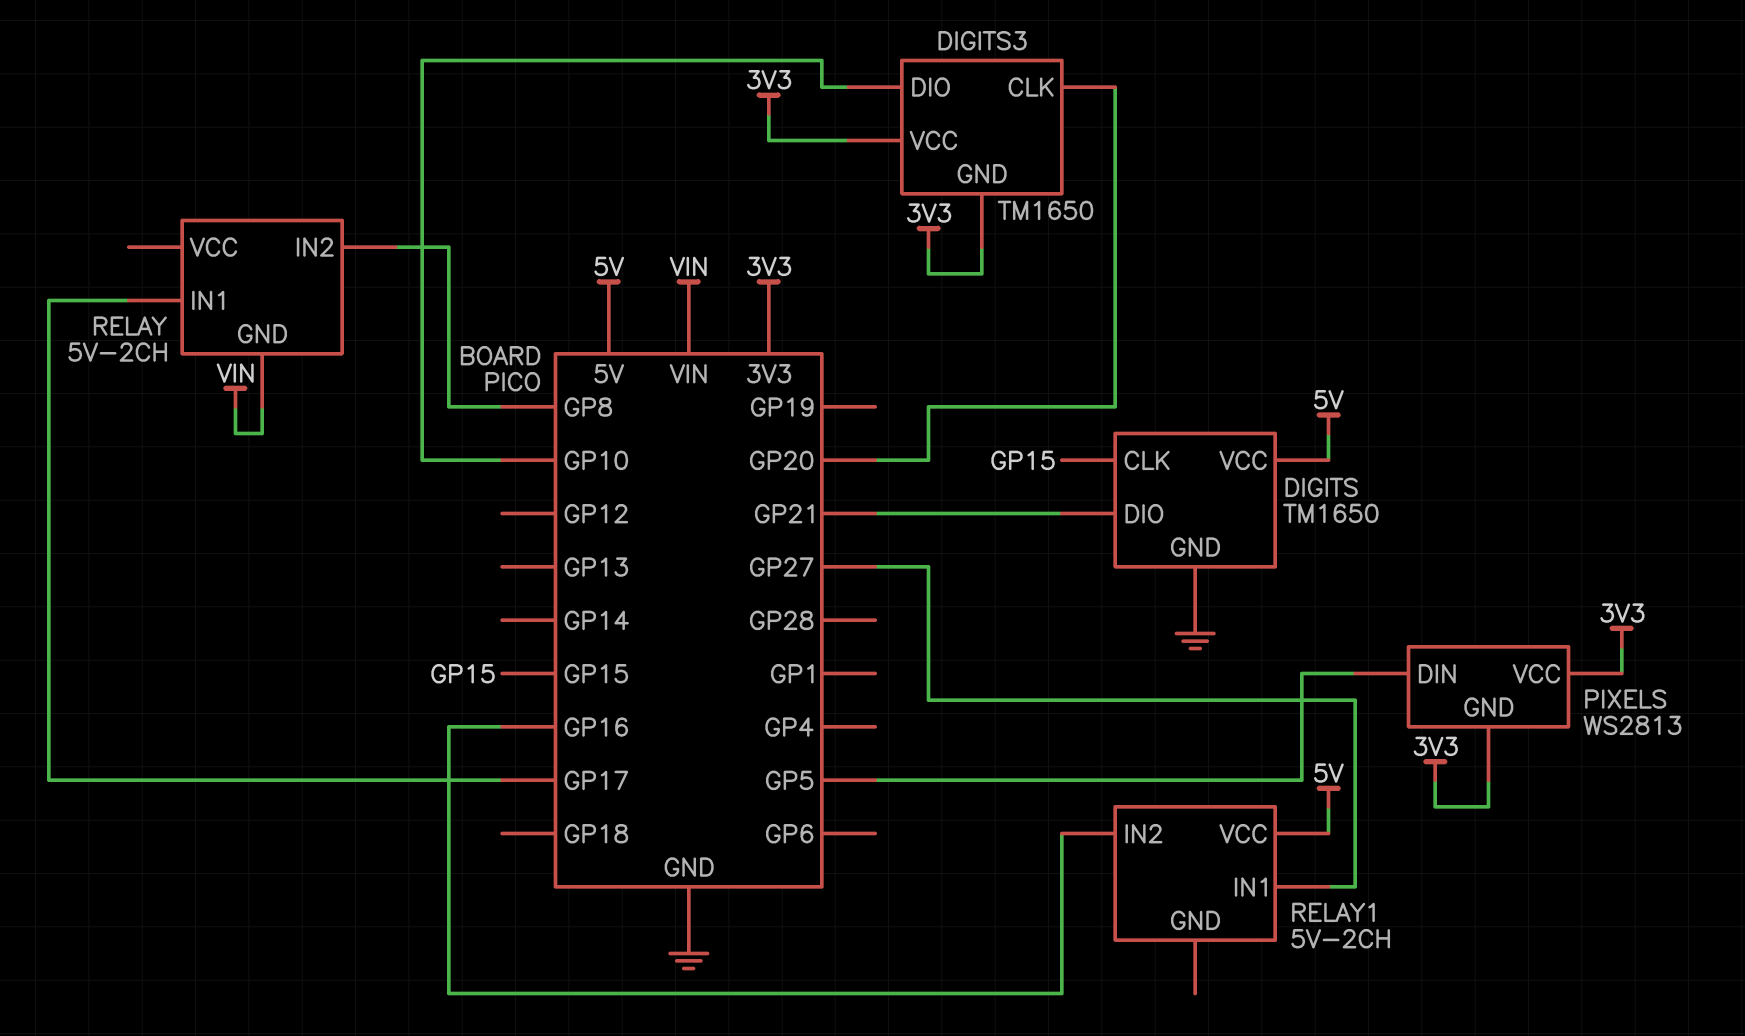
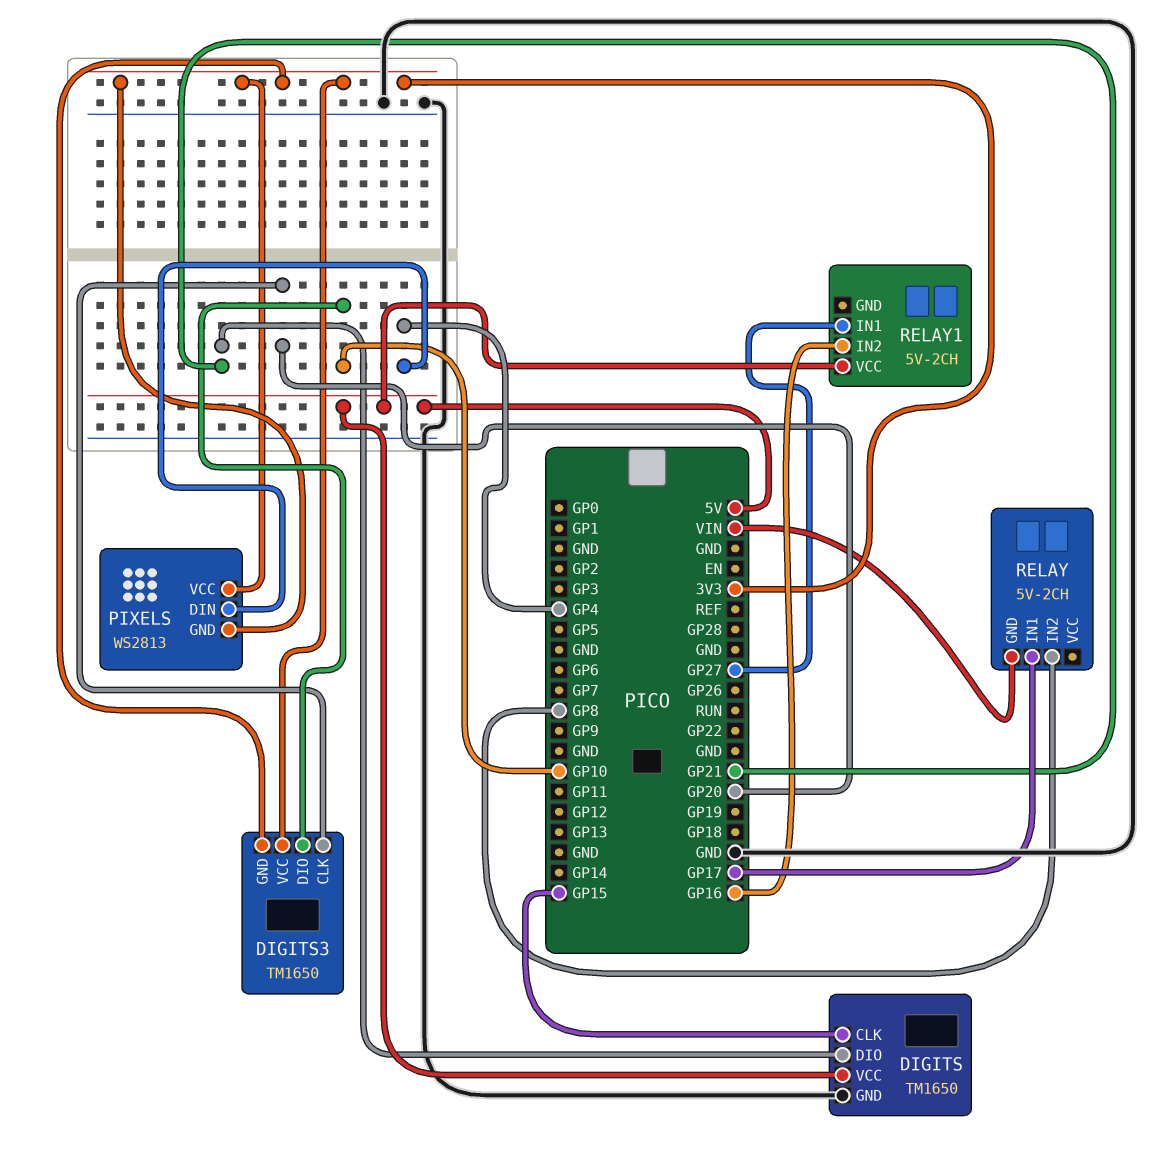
PIXELS pin DIN: GP5 -> GP4

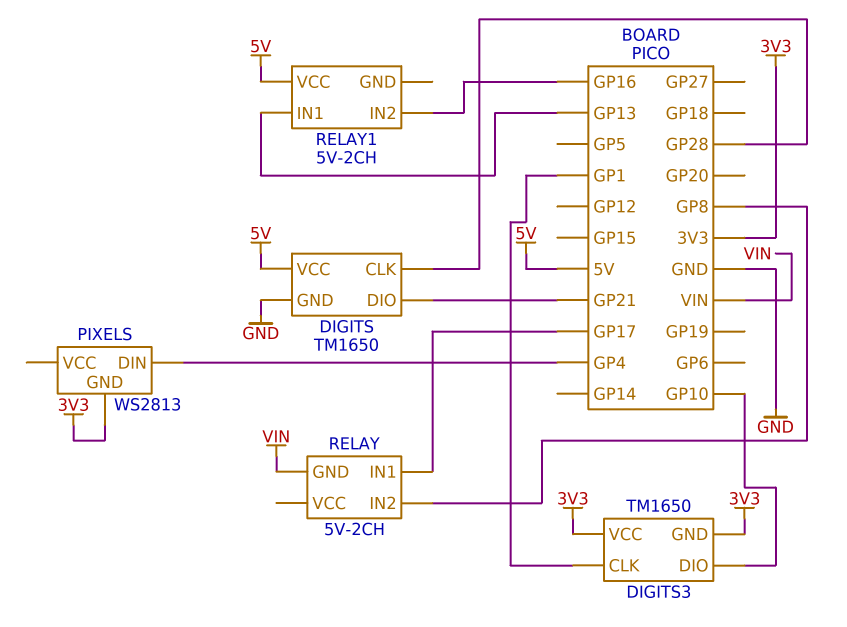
DIGITS pin CLK: GP15 -> GP28
DIGITS3 pin CLK: GP20 -> GP1
PIXELS pin VCC: 3V3 -> none
RELAY1 pin IN1: GP27 -> GP13

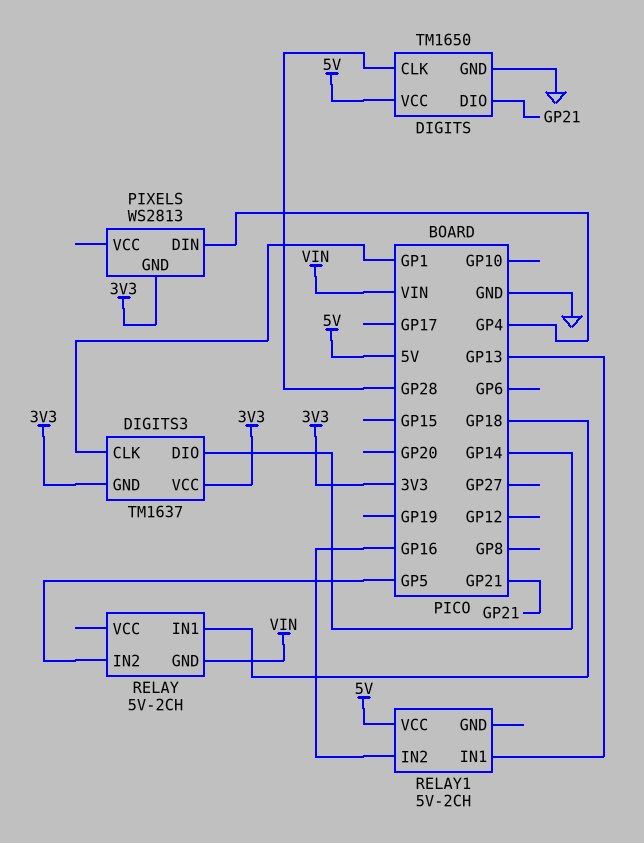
DIGITS3: TM1650 -> TM1637
DIGITS3 pin DIO: GP10 -> GP14
RELAY pin IN1: GP17 -> GP18
RELAY pin IN2: GP8 -> GP5

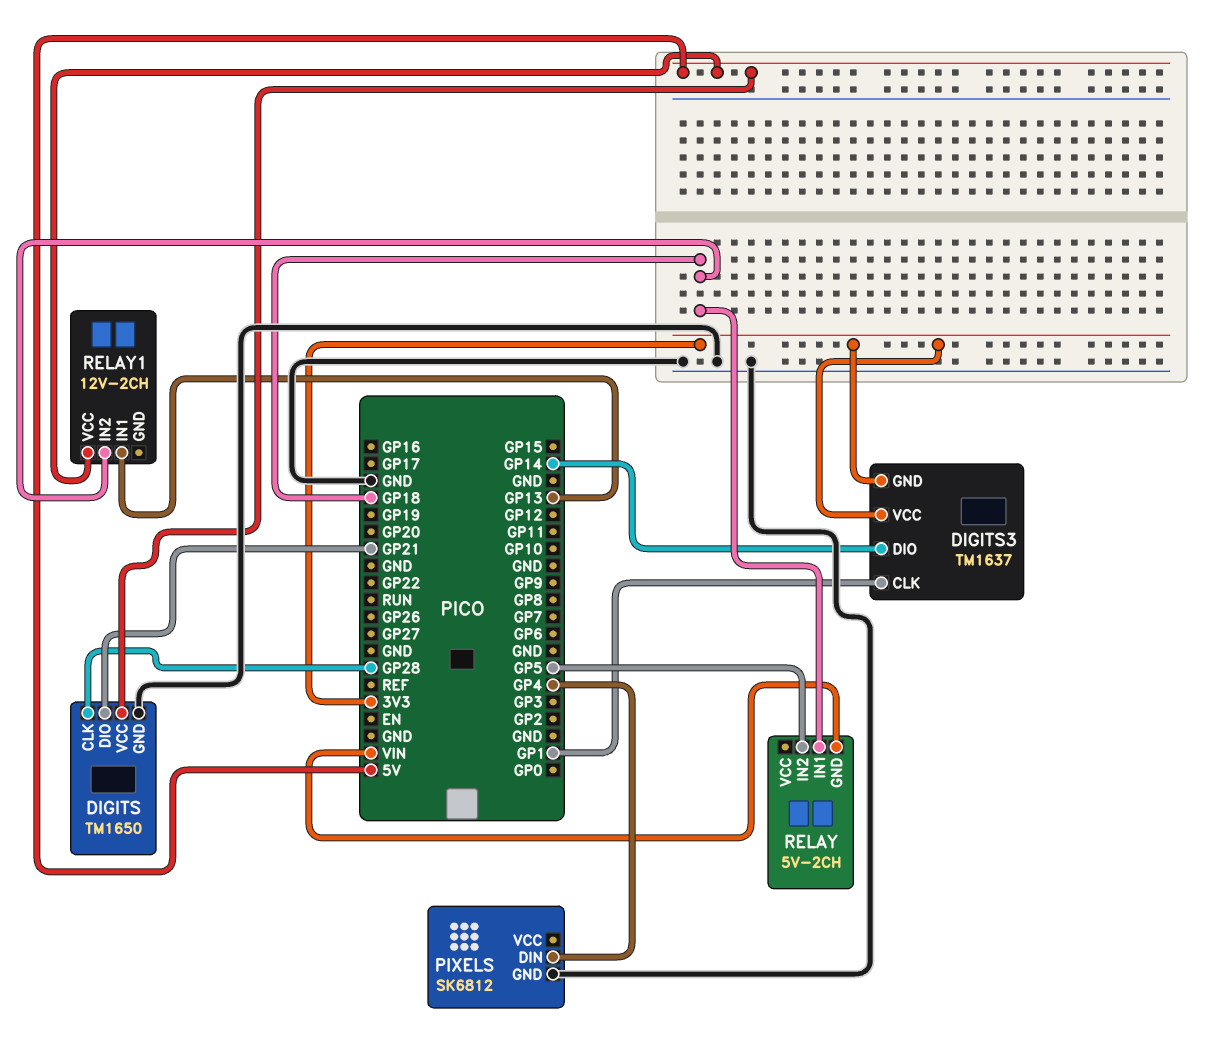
PIXELS: WS2813 -> SK6812
PIXELS pin GND: 3V3 -> GND
RELAY1: 5V-2CH -> 12V-2CH
RELAY1 pin IN2: GP16 -> GP18

